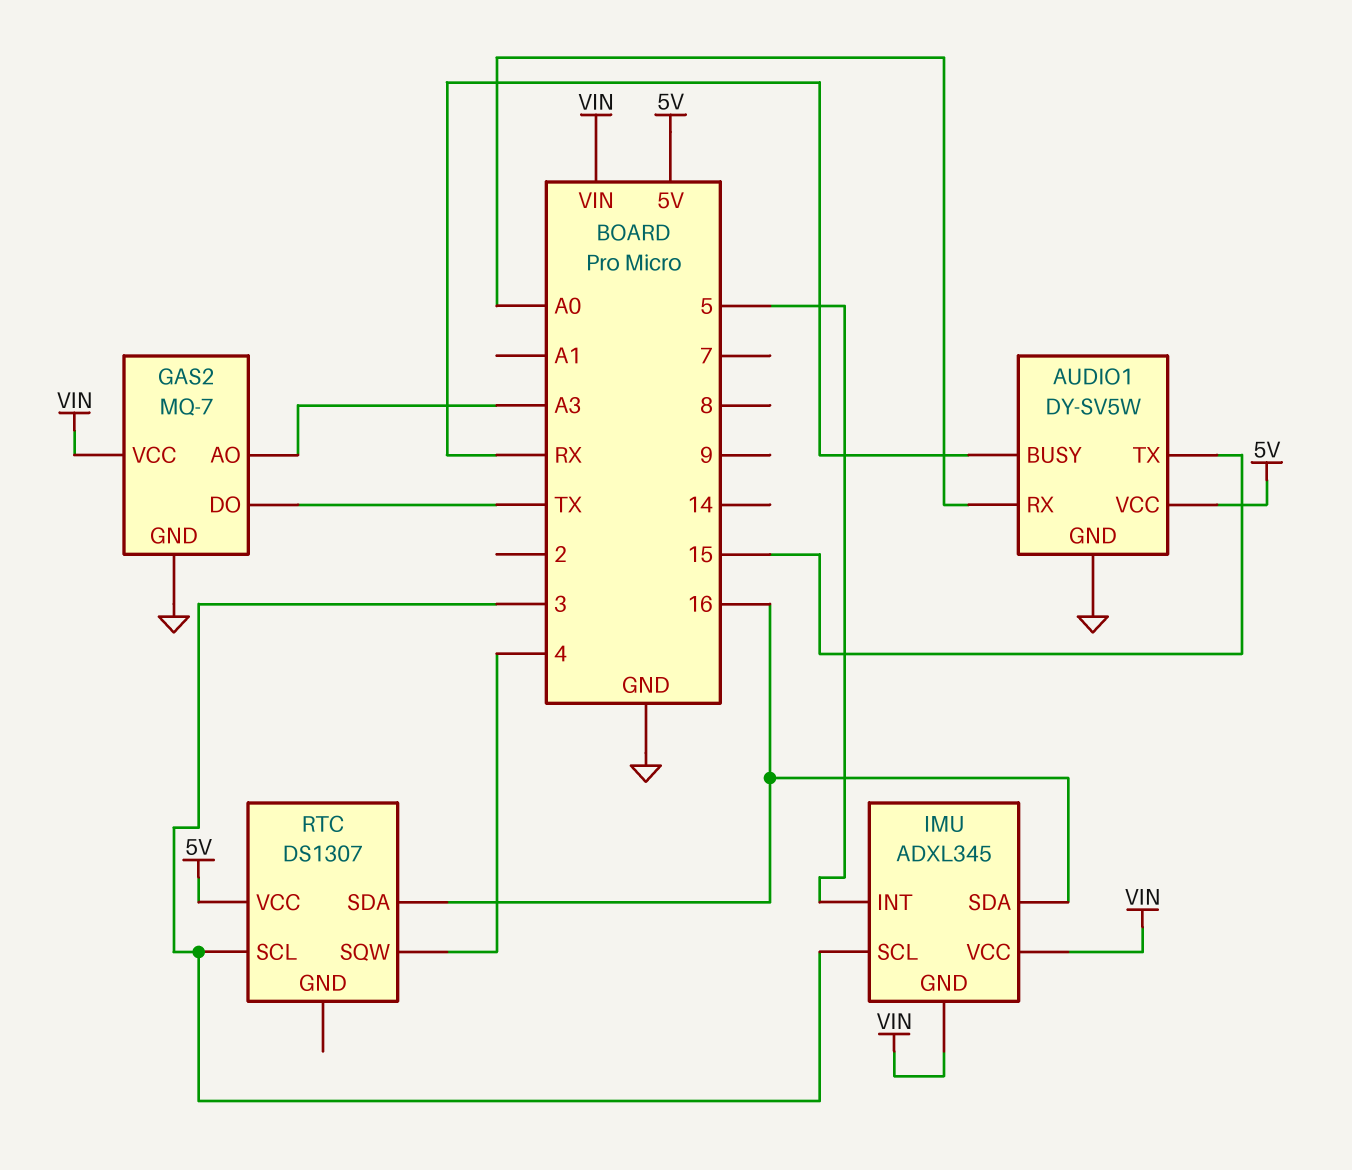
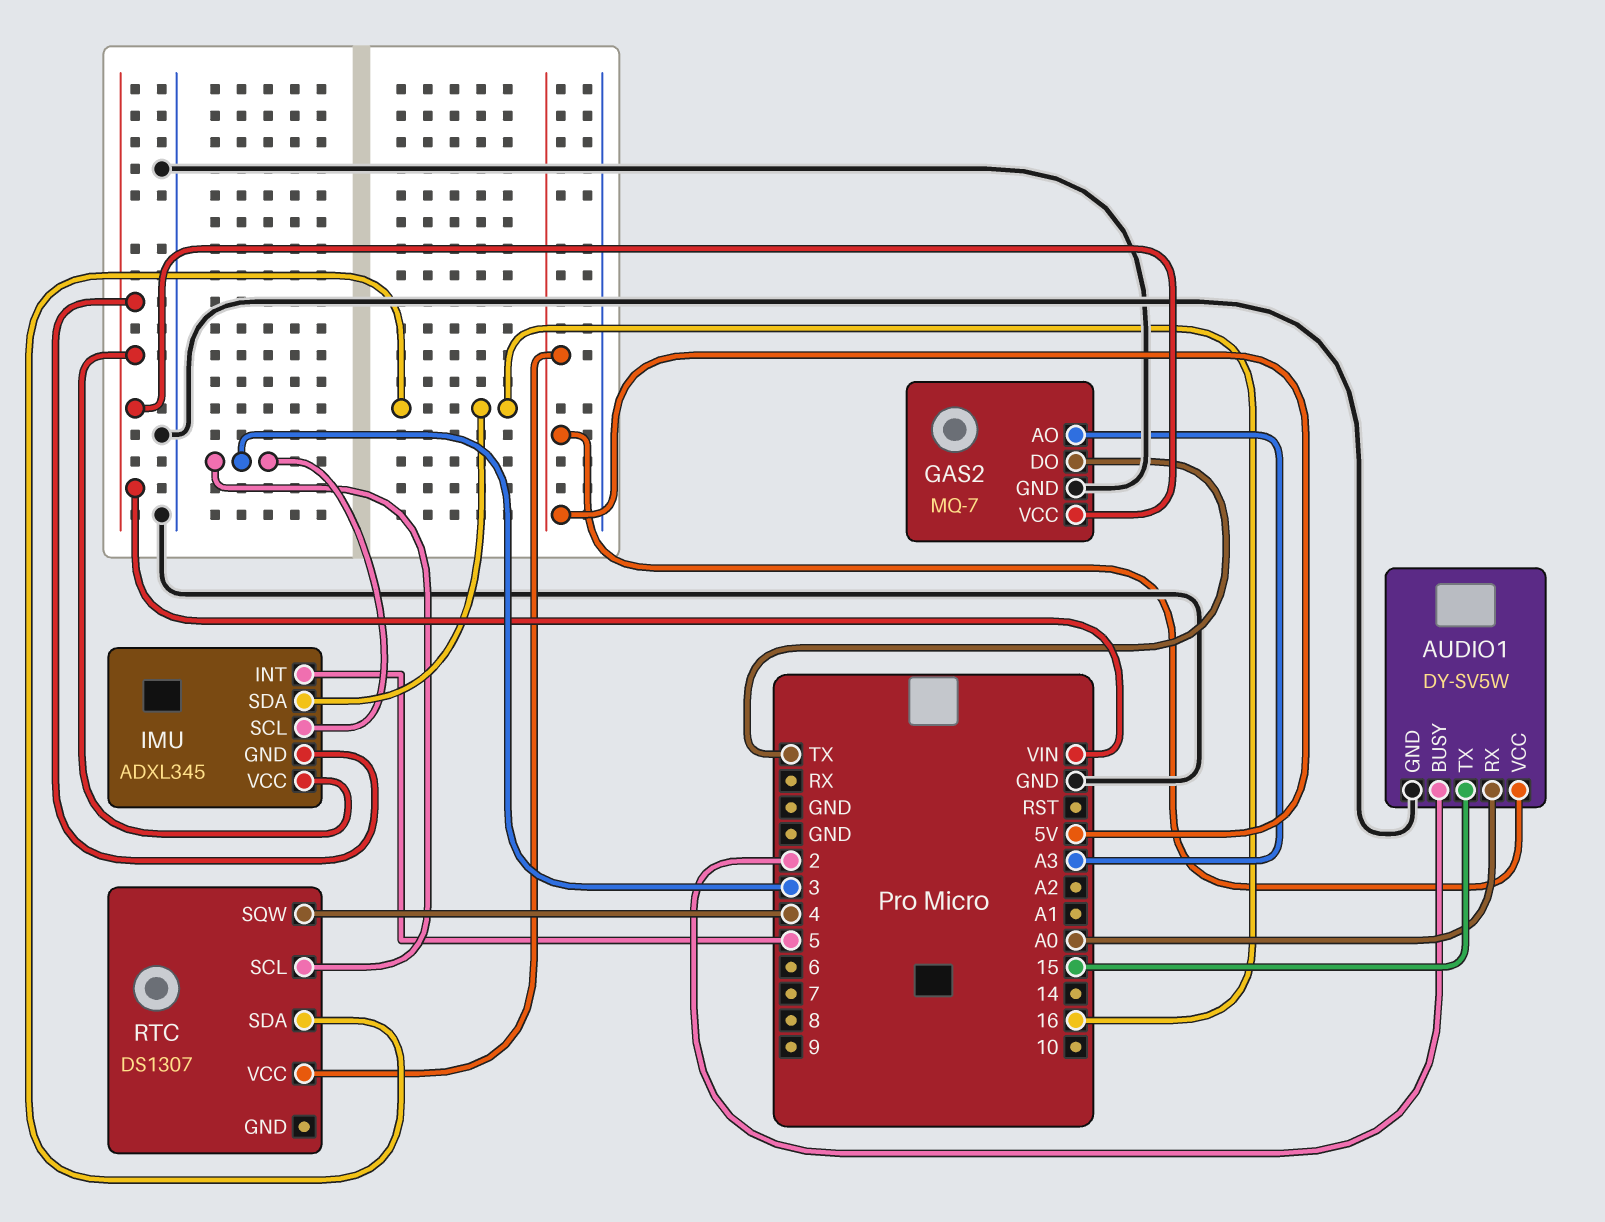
AUDIO1 pin BUSY: RX -> 2

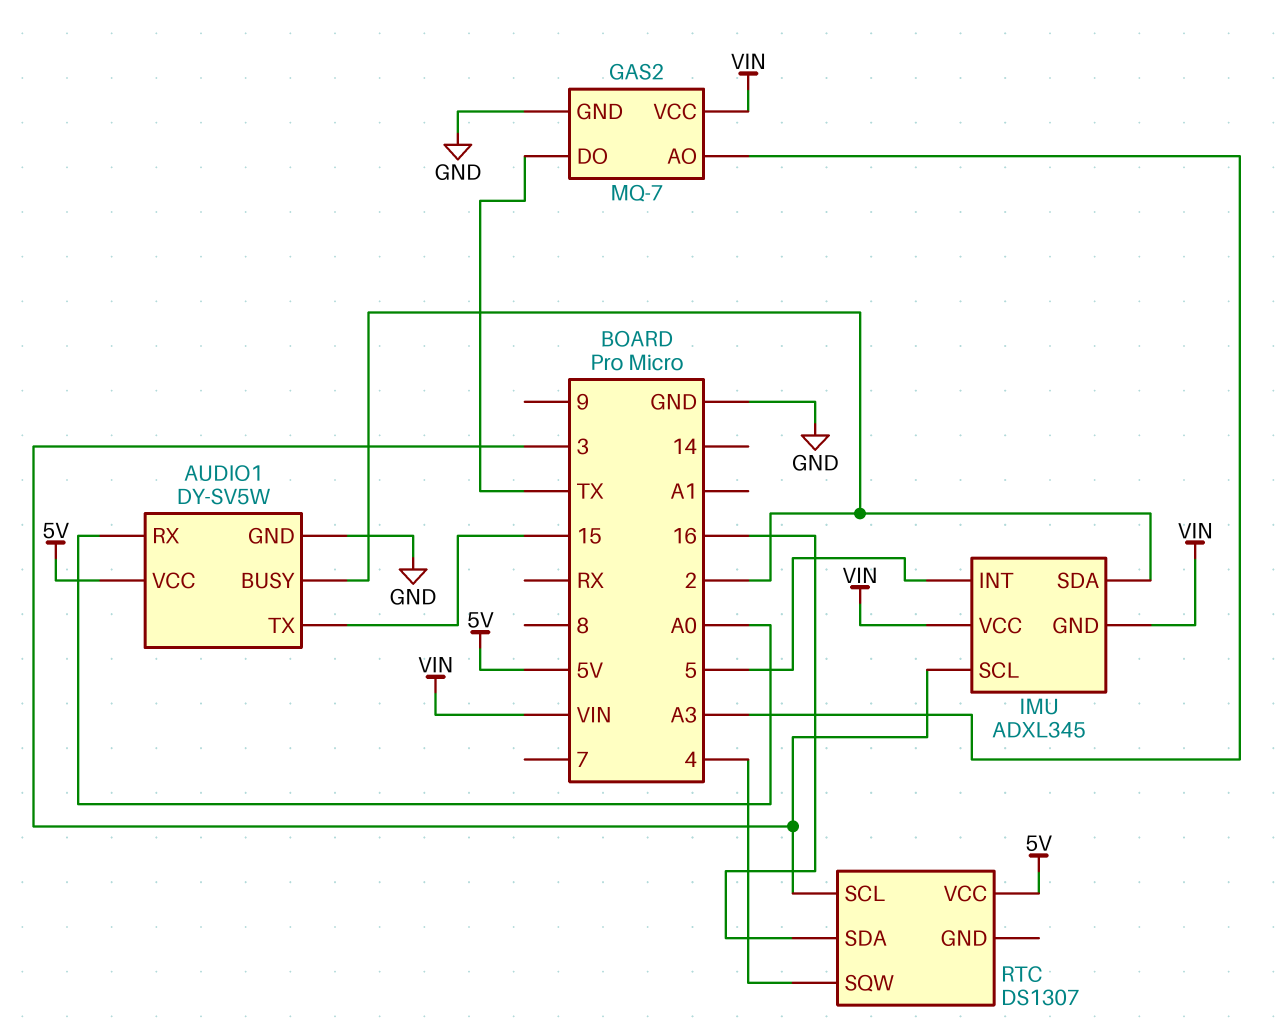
IMU pin SDA: 16 -> 2

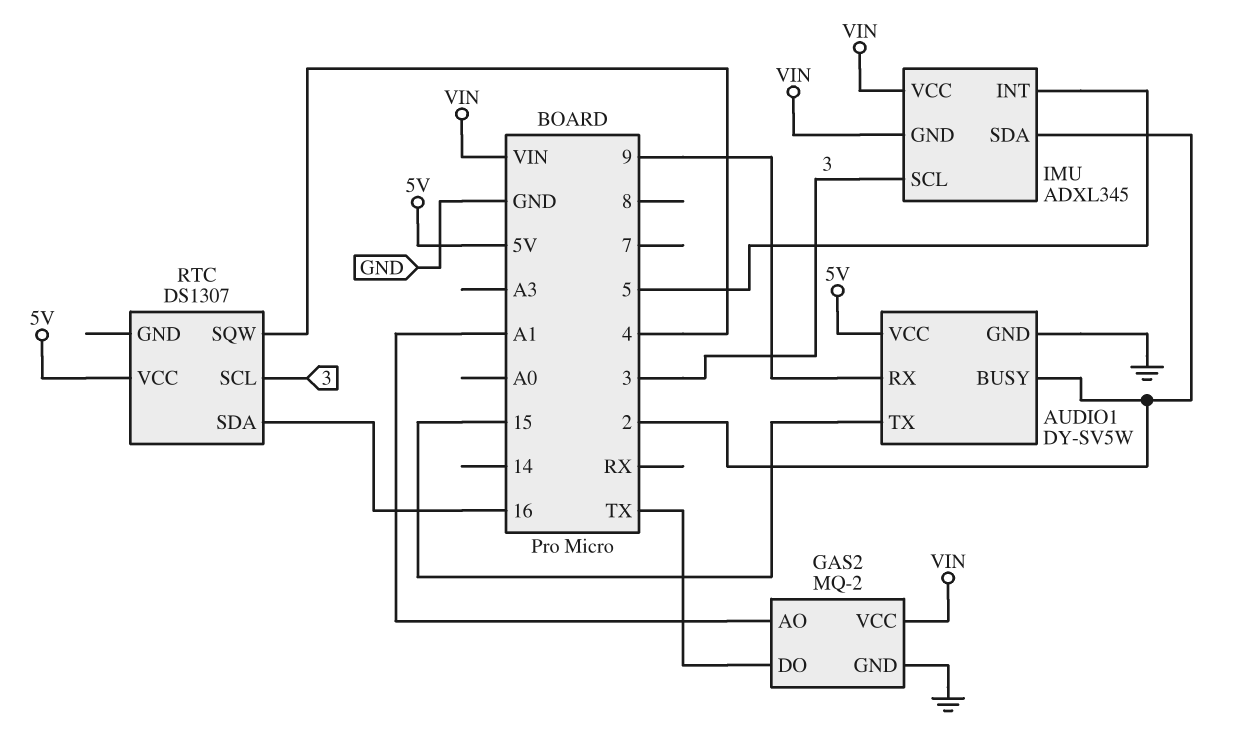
AUDIO1 pin RX: A0 -> 9
GAS2: MQ-7 -> MQ-2
GAS2 pin AO: A3 -> A1

